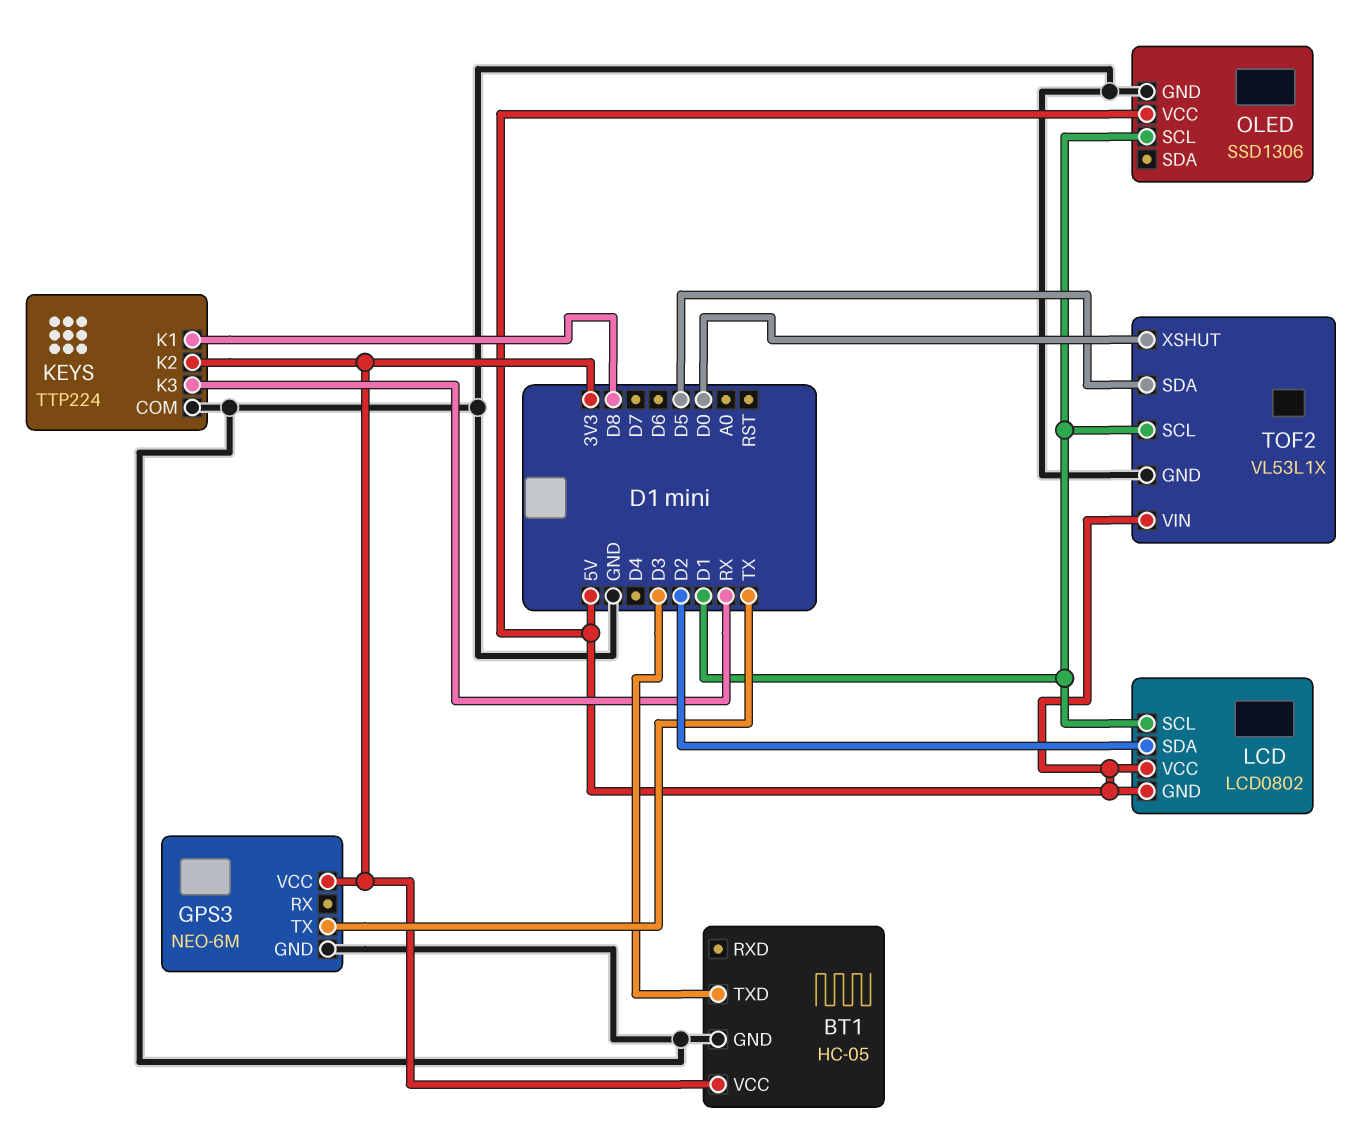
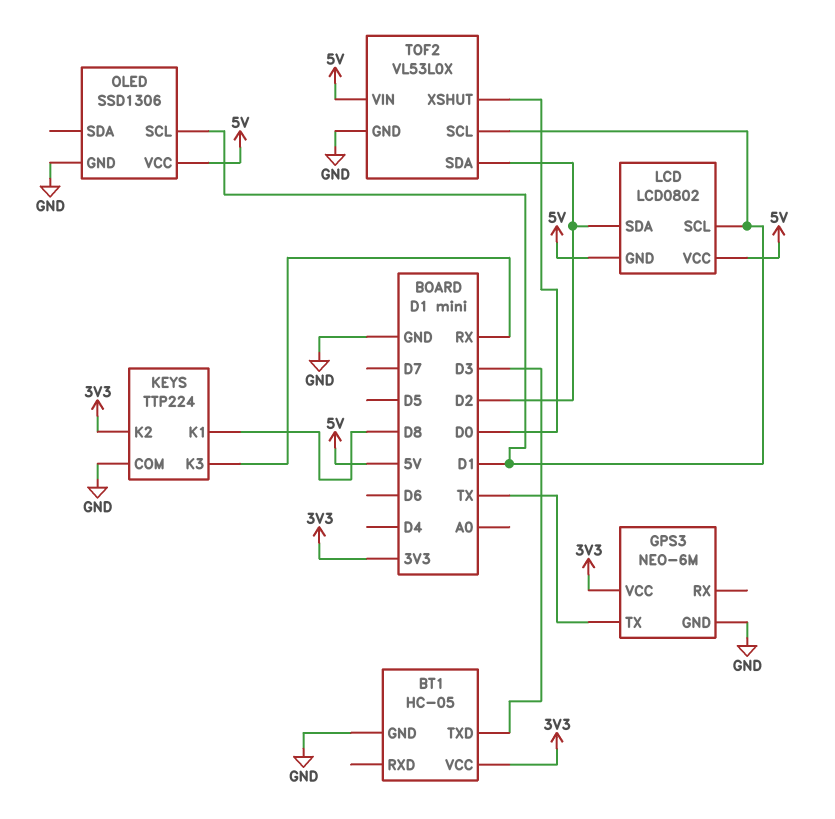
TOF2: VL53L1X -> VL53L0X
TOF2 pin SDA: D5 -> D2

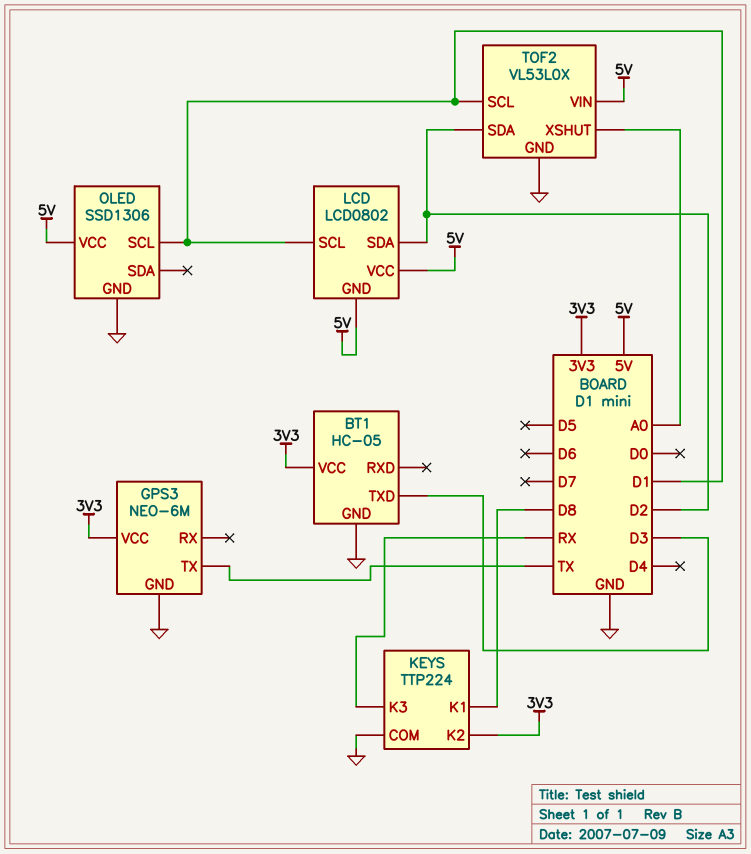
TOF2 pin XSHUT: D0 -> A0

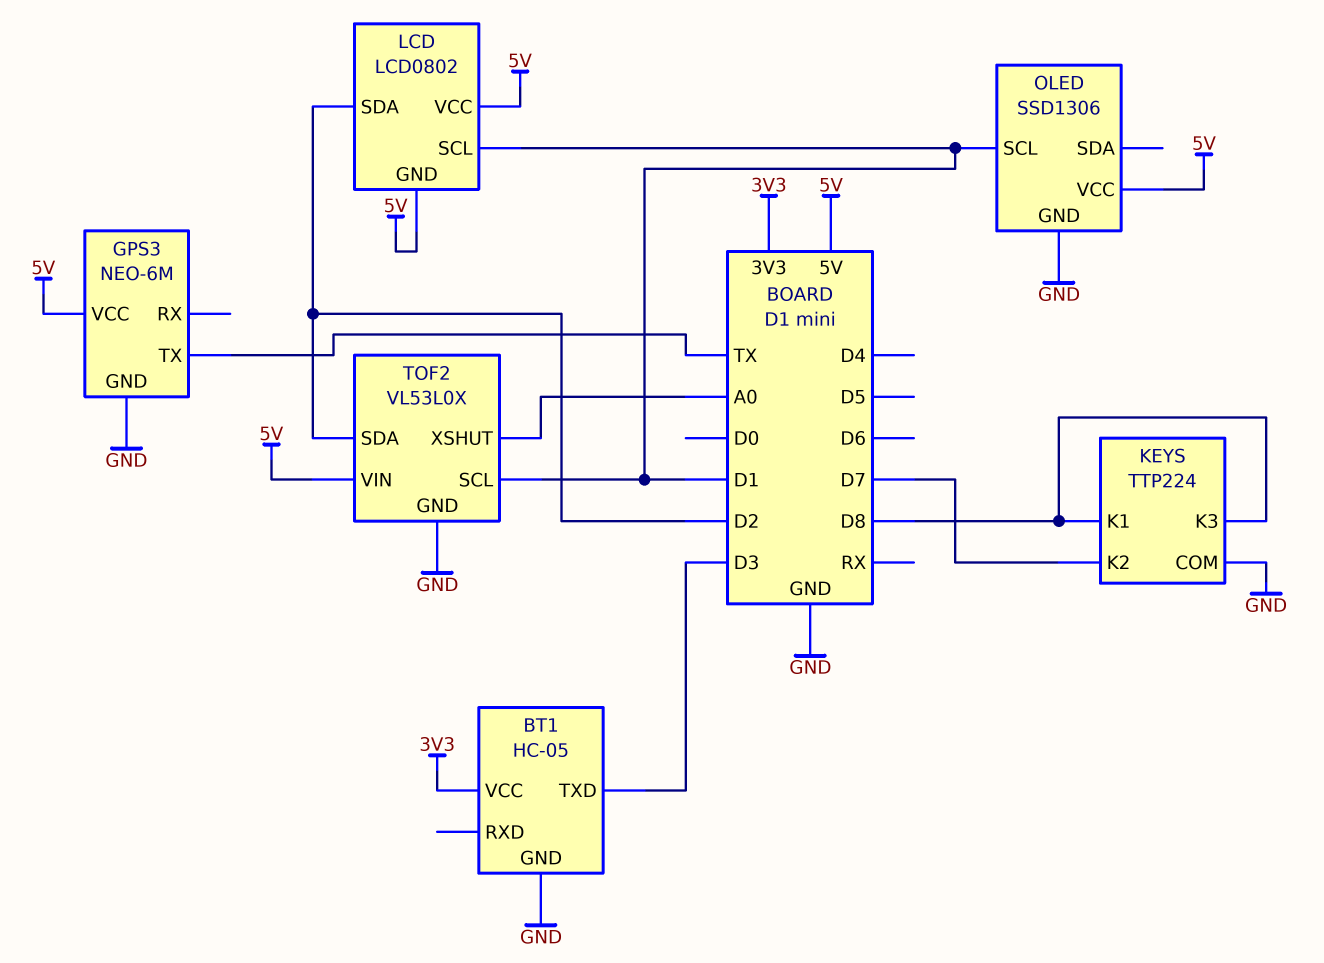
GPS3 pin VCC: 3V3 -> 5V
KEYS pin K2: 3V3 -> D7
KEYS pin K3: RX -> D8

